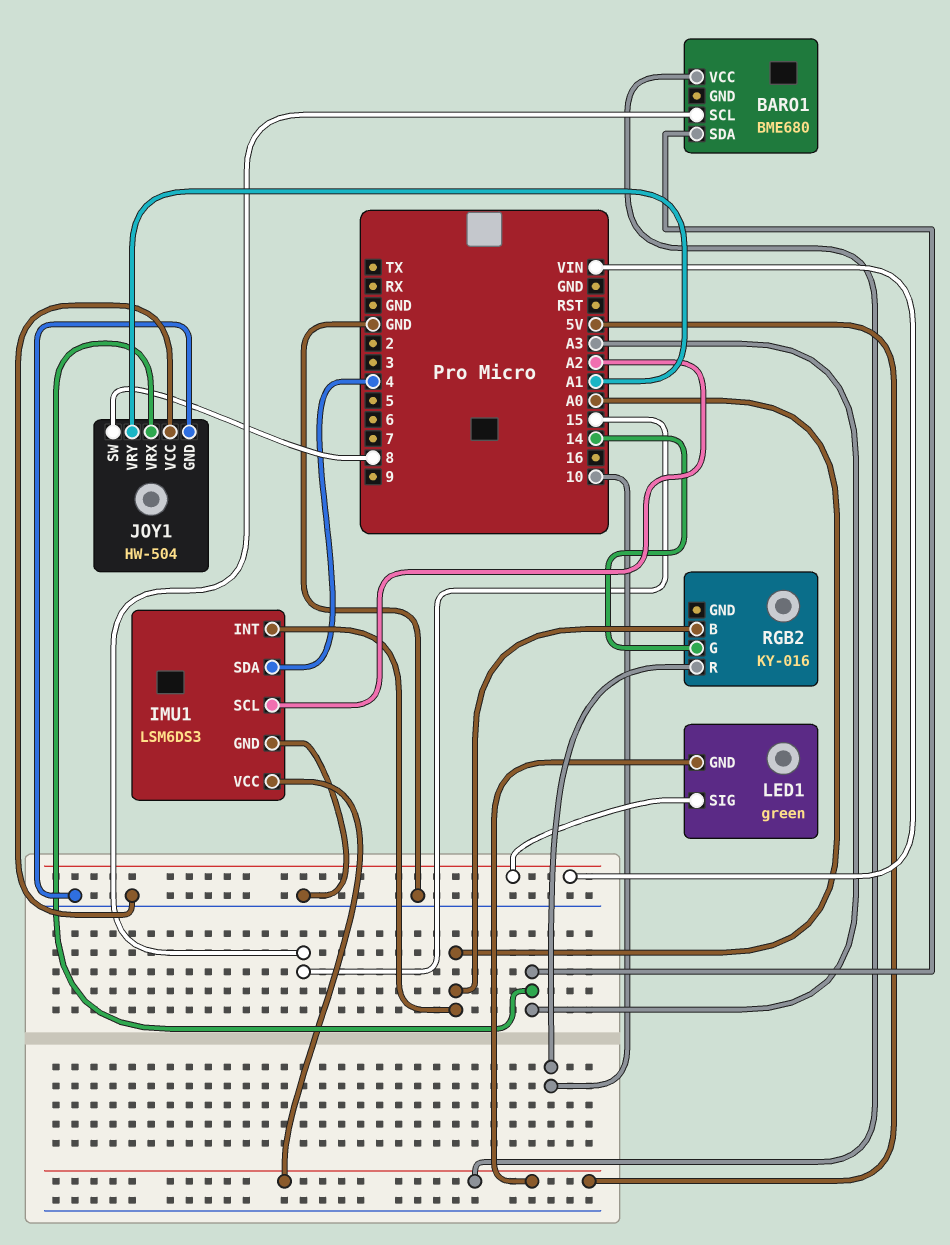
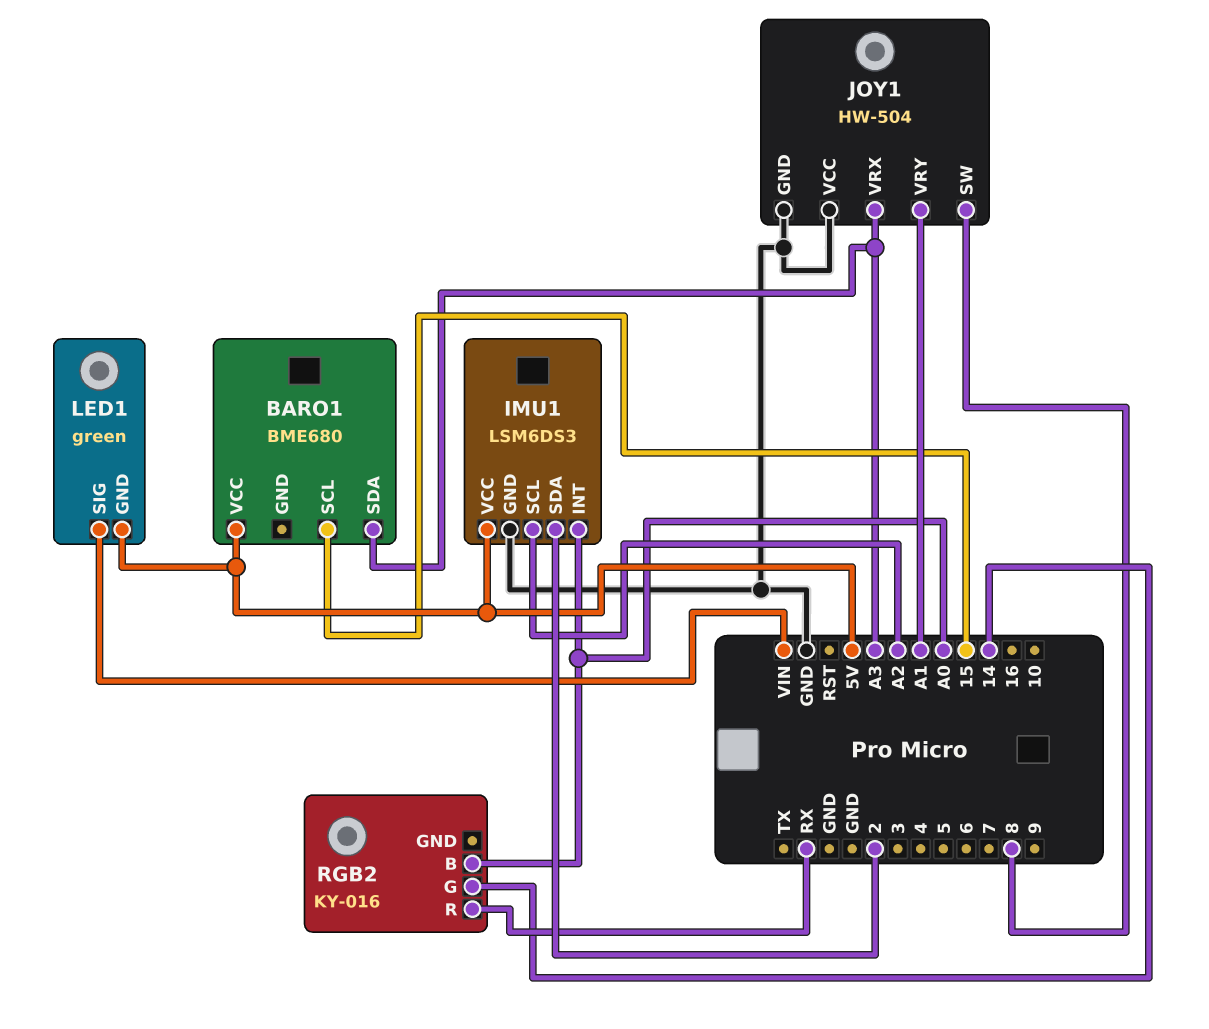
IMU1 pin SDA: 4 -> 2
RGB2 pin R: 10 -> RX

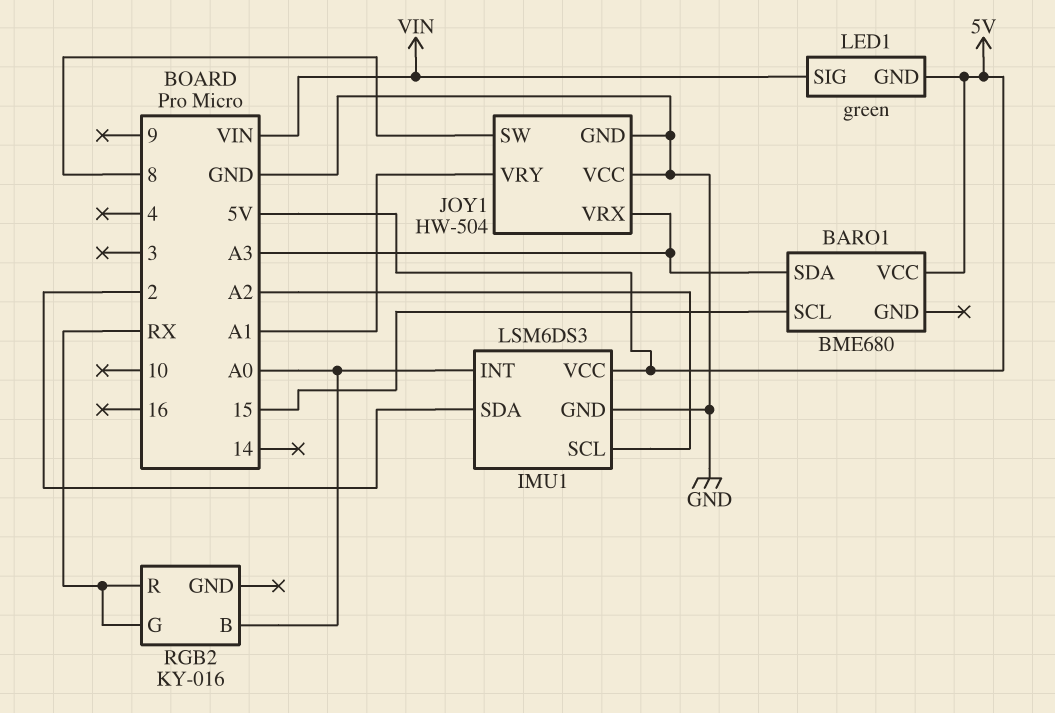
RGB2 pin G: 14 -> RX

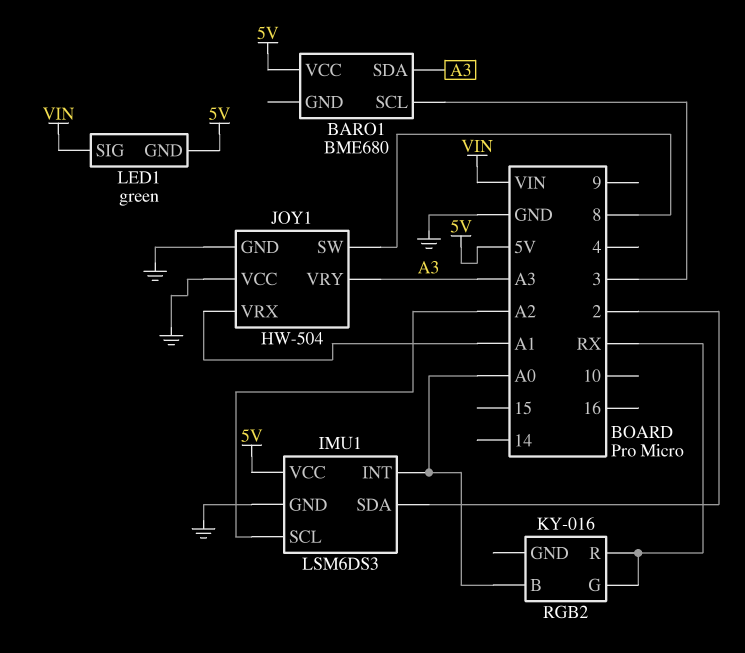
BARO1 pin SCL: 15 -> 3
JOY1 pin VRX: A3 -> A1
JOY1 pin VRY: A1 -> A3

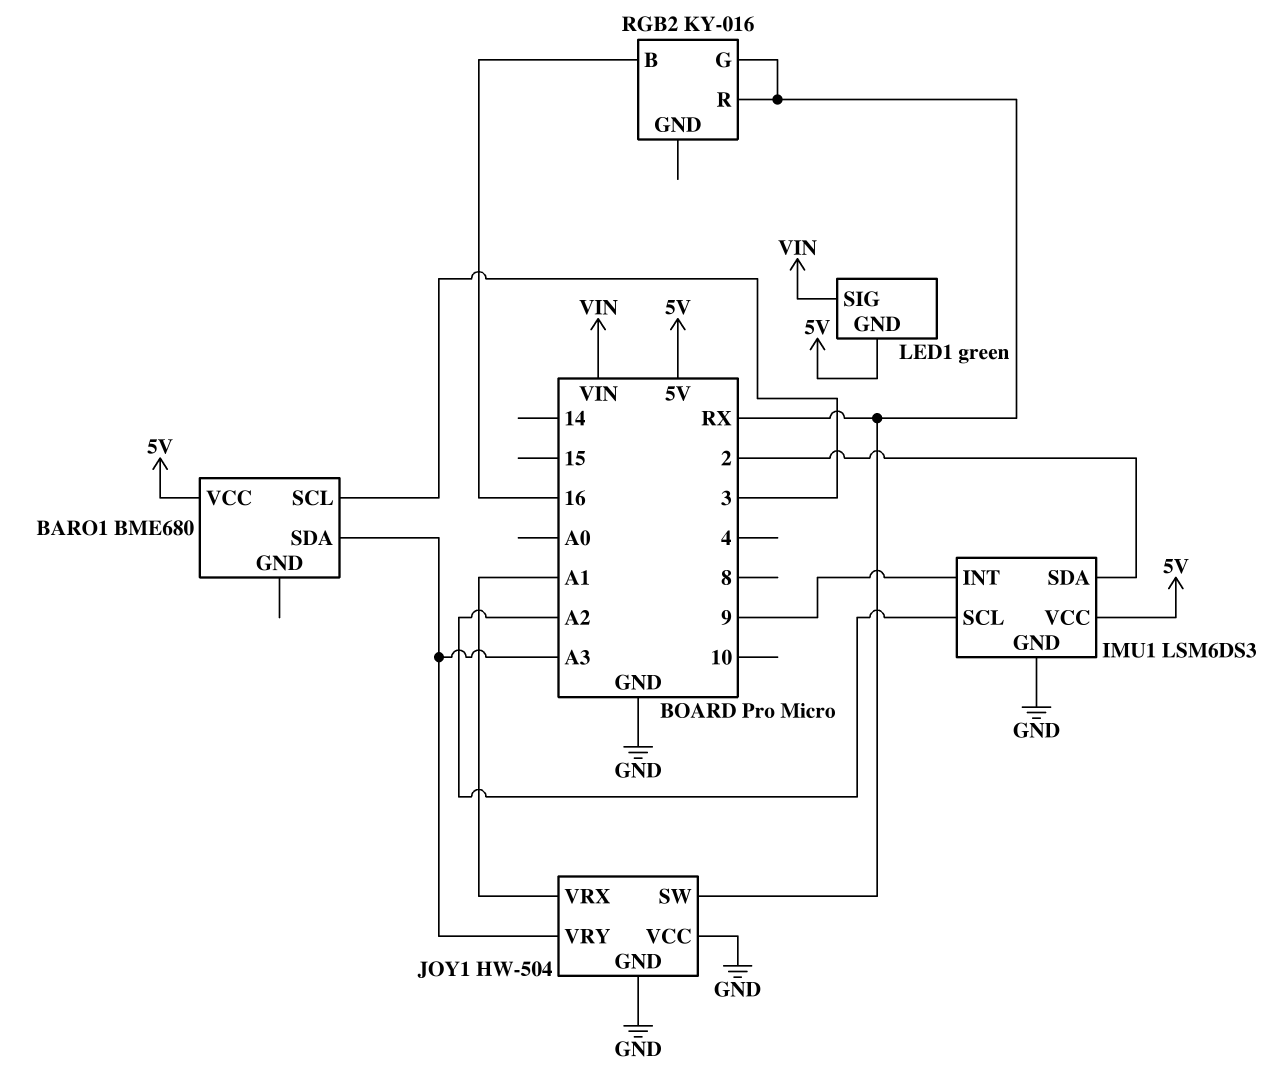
IMU1 pin INT: A0 -> 9
JOY1 pin SW: 8 -> RX
RGB2 pin B: A0 -> 16

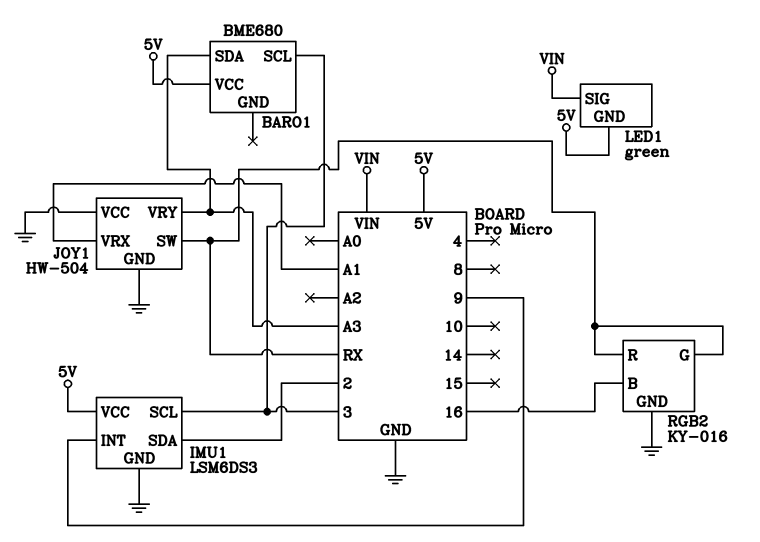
IMU1 pin SCL: A2 -> 3
RGB2 pin GND: none -> GND

